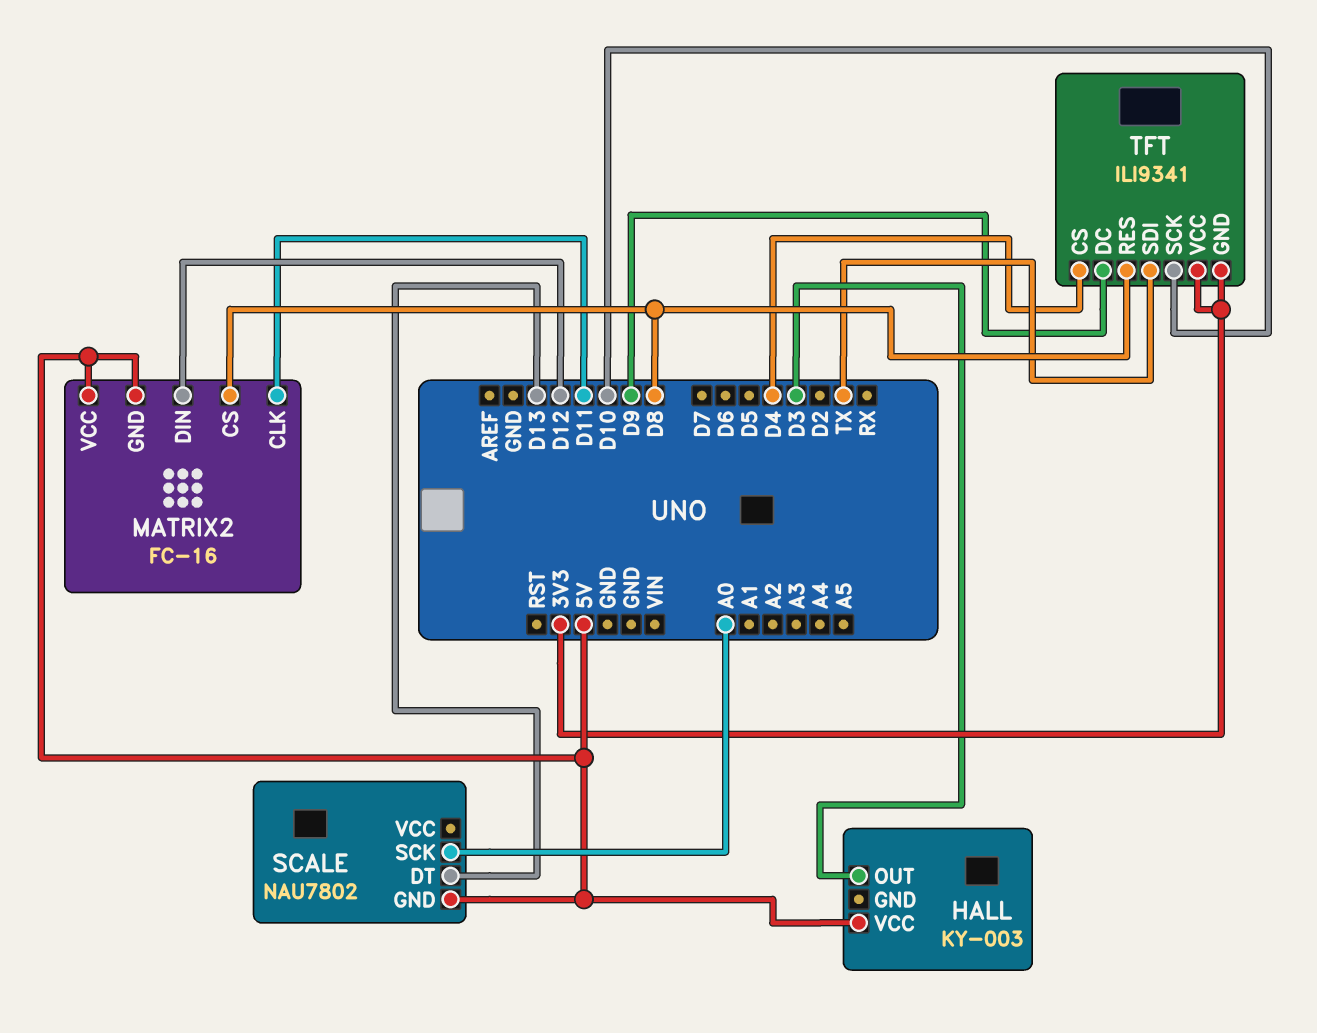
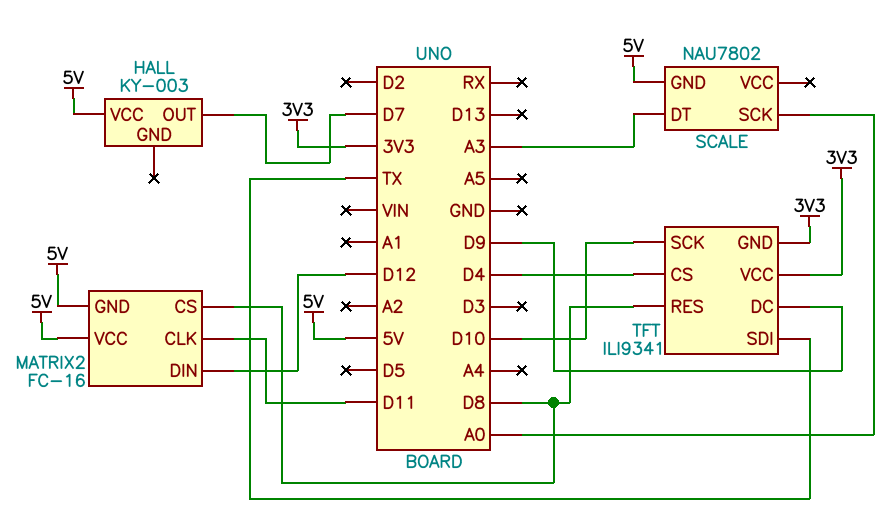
HALL pin OUT: D3 -> D7
SCALE pin DT: D13 -> A3

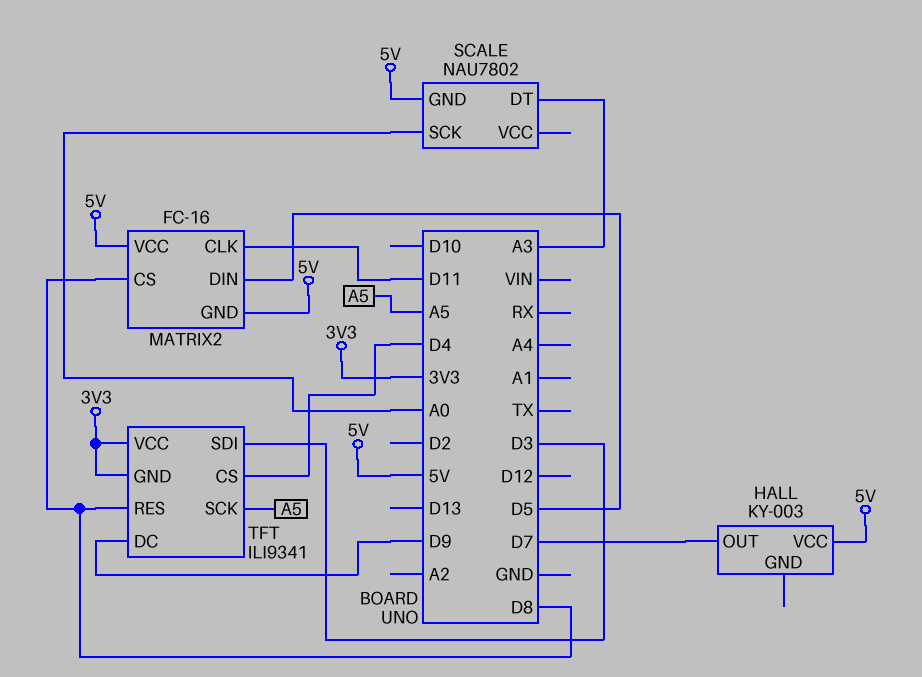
MATRIX2 pin DIN: D12 -> D5
TFT pin SCK: D10 -> A5
TFT pin SDI: TX -> D3

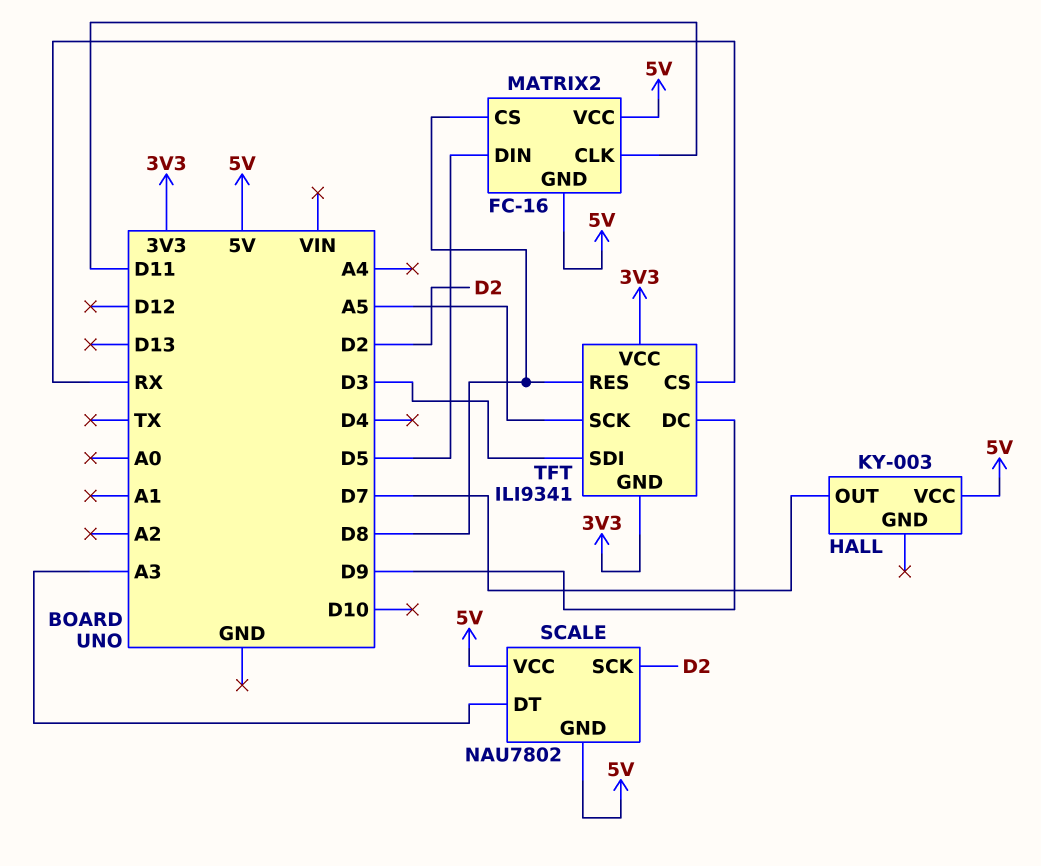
SCALE pin SCK: A0 -> D2
SCALE pin VCC: none -> 5V
TFT pin CS: D4 -> RX

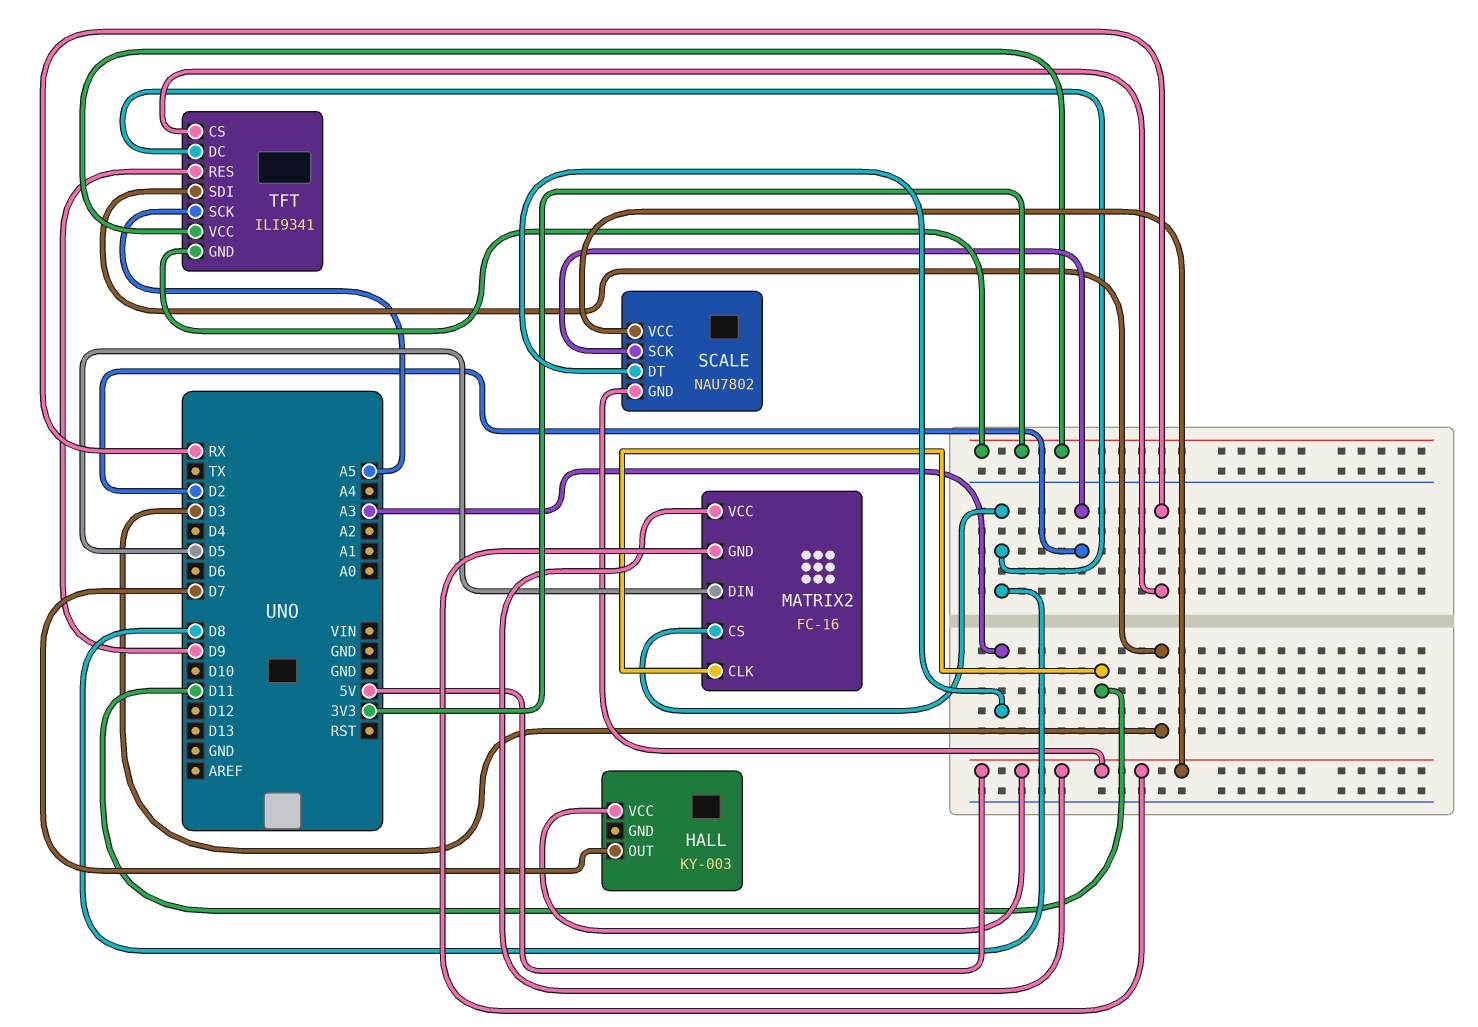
TFT pin DC: D9 -> D8
TFT pin RES: D8 -> D9

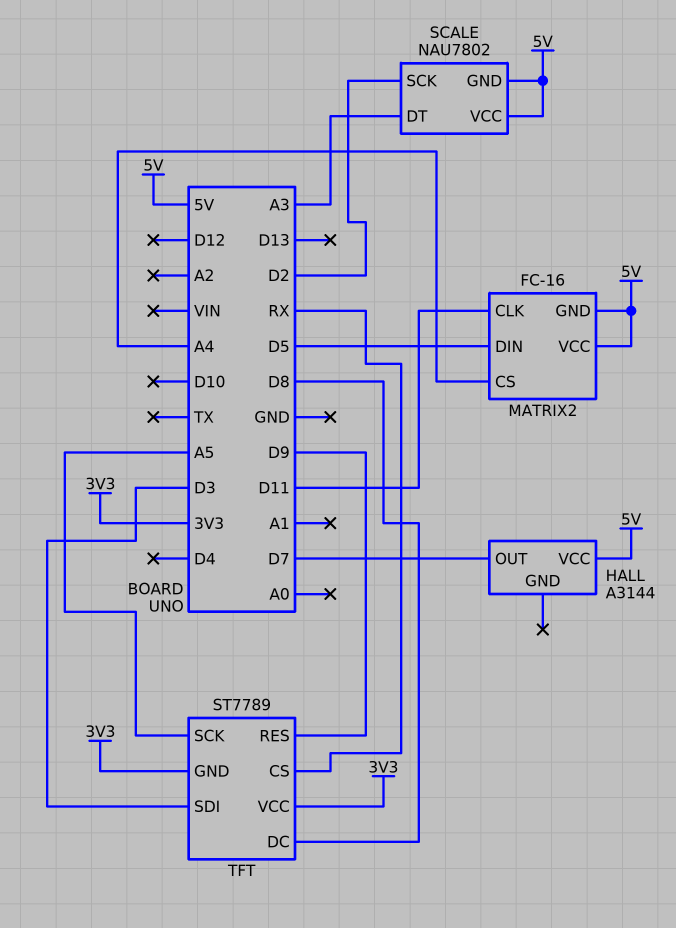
HALL: KY-003 -> A3144
MATRIX2 pin CS: D8 -> A4
TFT: ILI9341 -> ST7789

